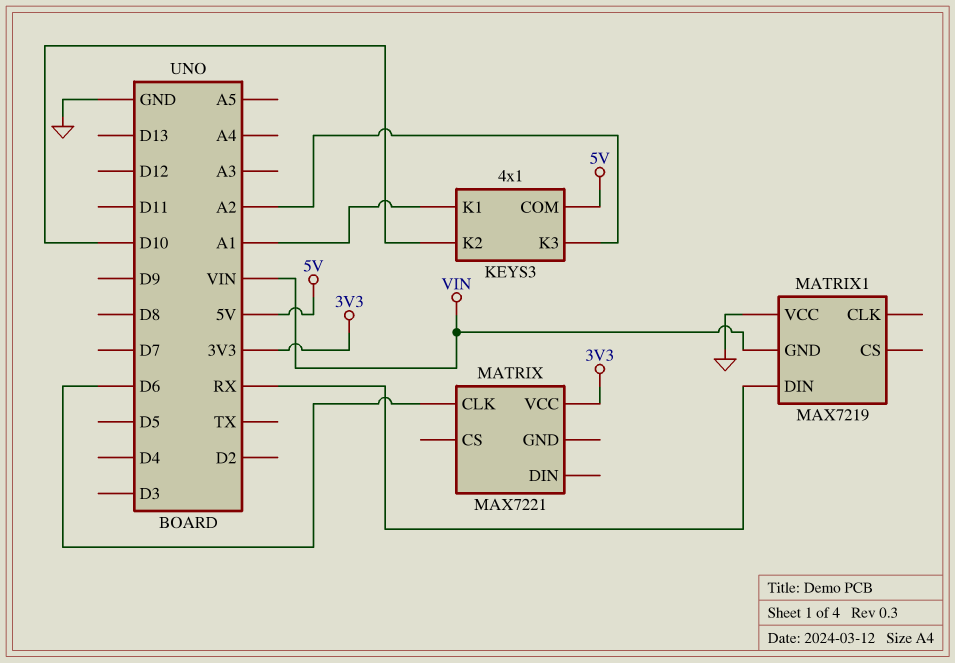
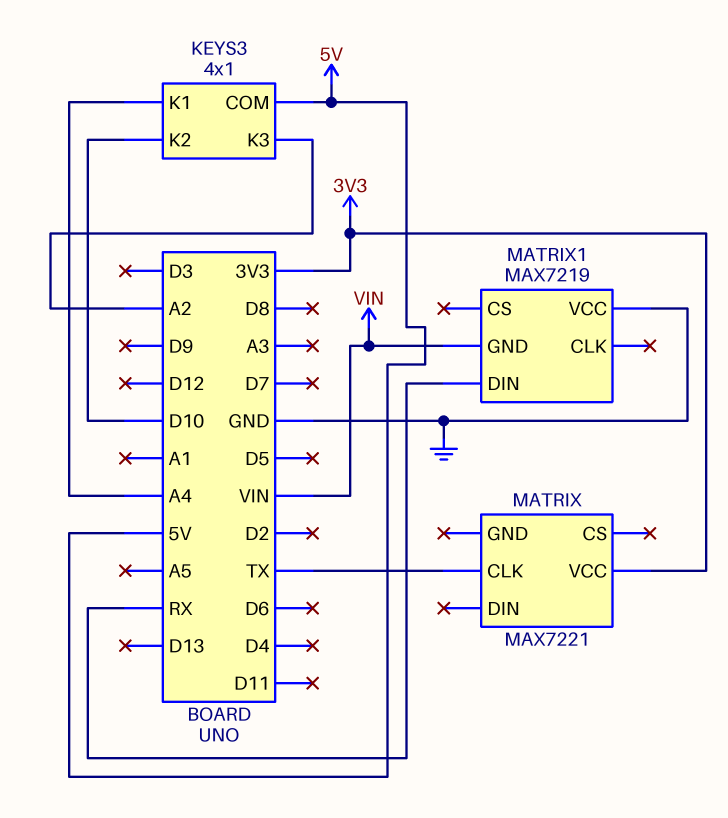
KEYS3 pin K1: A1 -> A4
MATRIX pin CLK: D6 -> TX

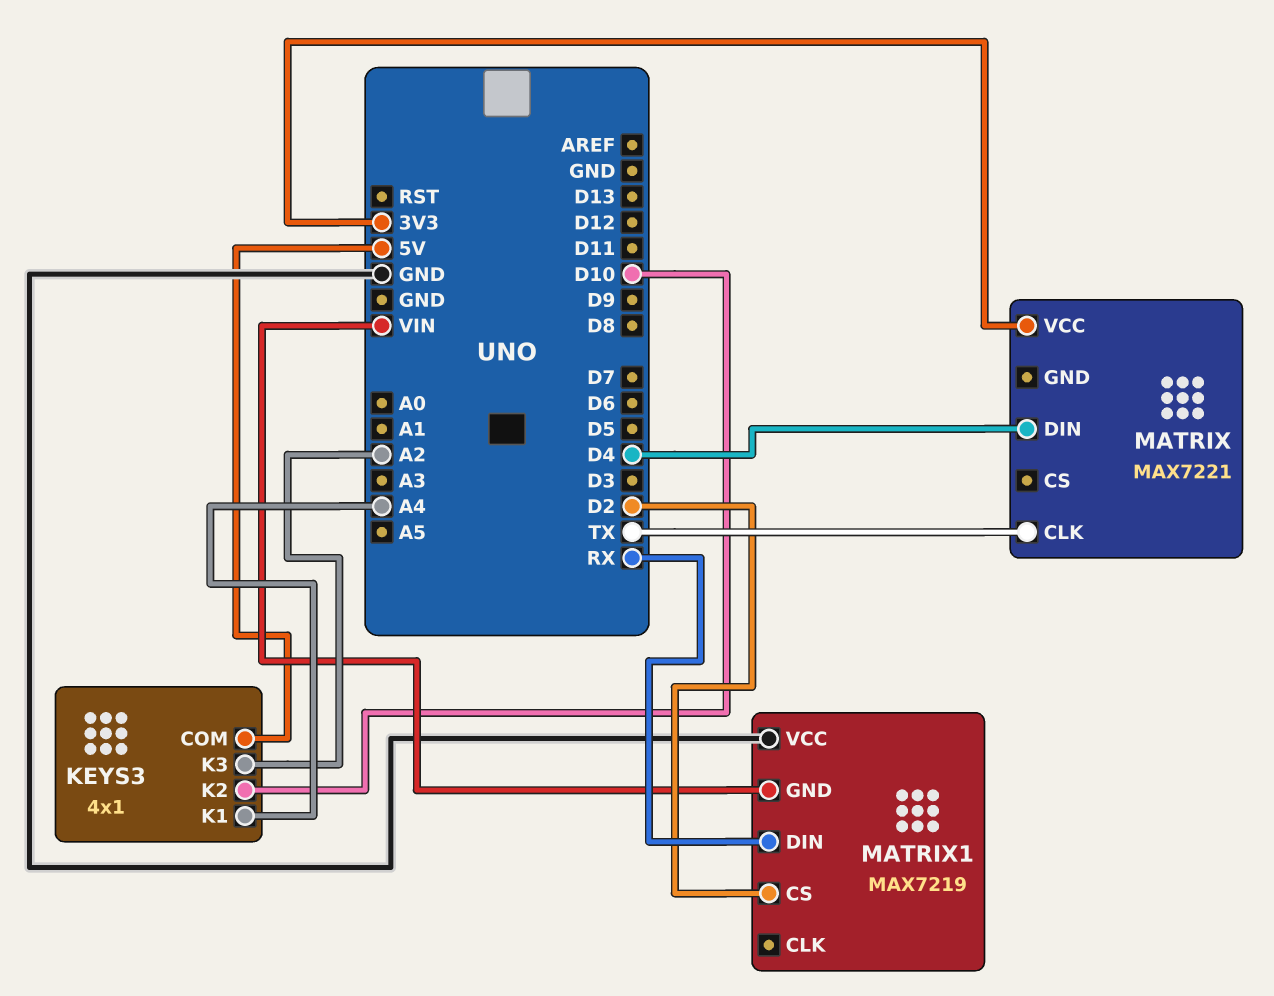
MATRIX pin DIN: none -> D4
MATRIX1 pin CS: none -> D2

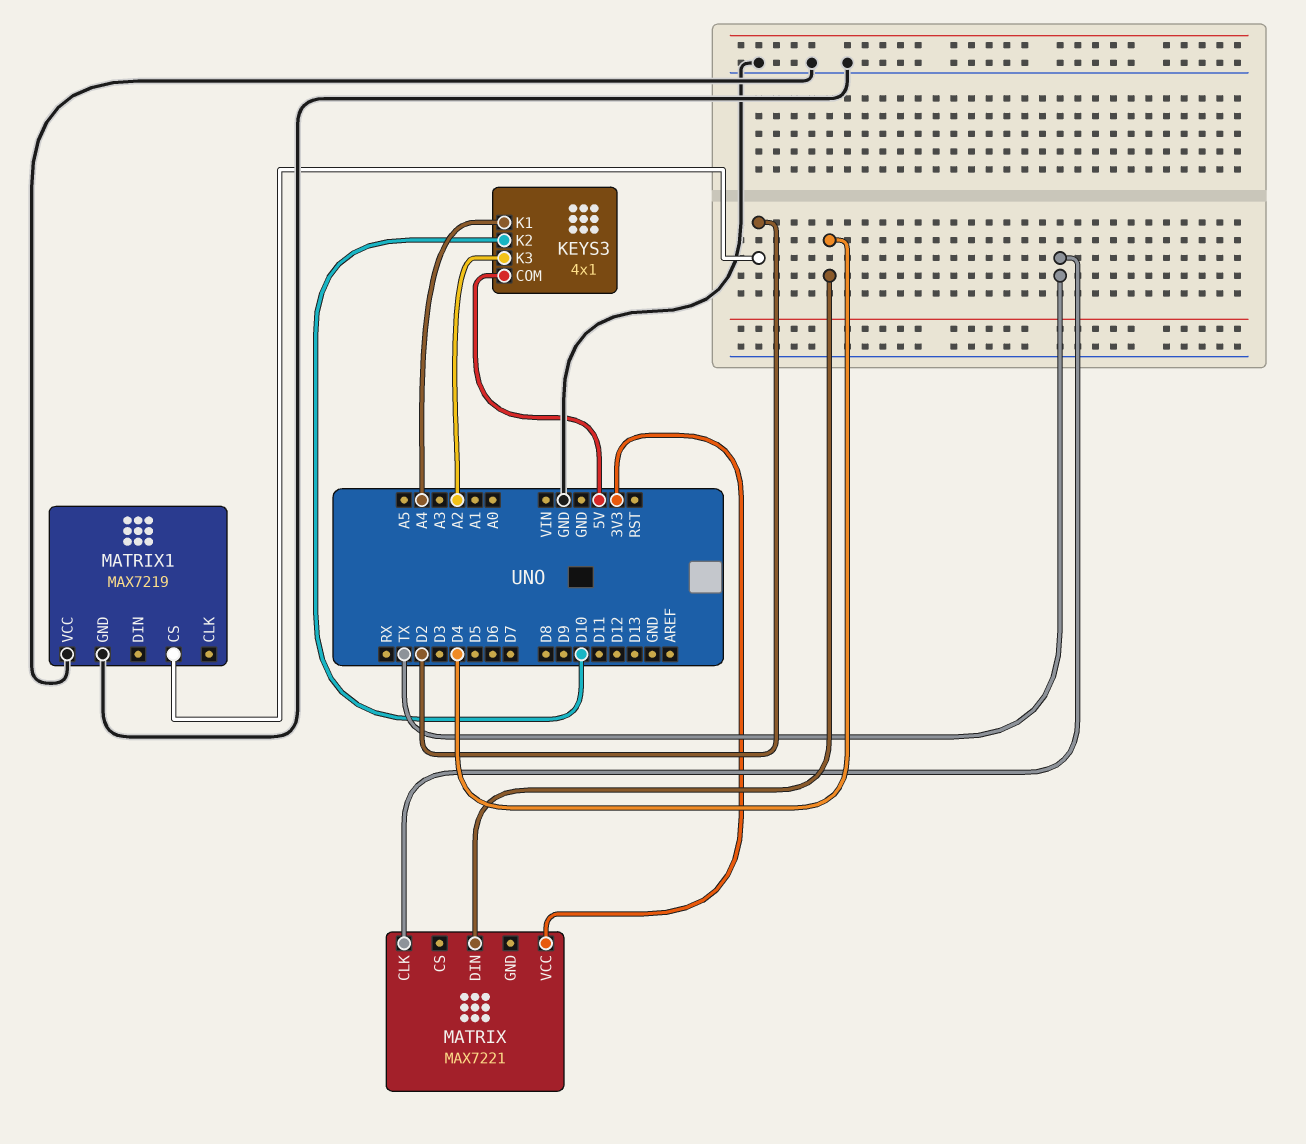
MATRIX1 pin DIN: RX -> none
MATRIX1 pin GND: VIN -> GND

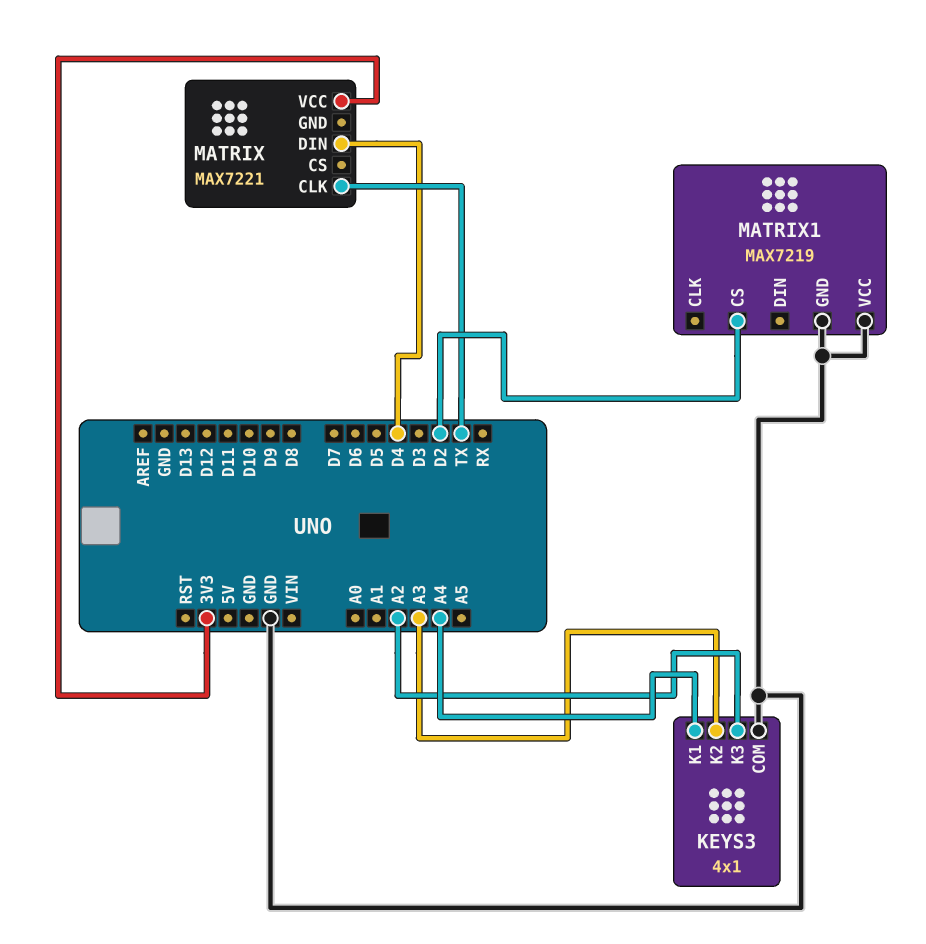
KEYS3 pin COM: 5V -> GND
KEYS3 pin K2: D10 -> A3

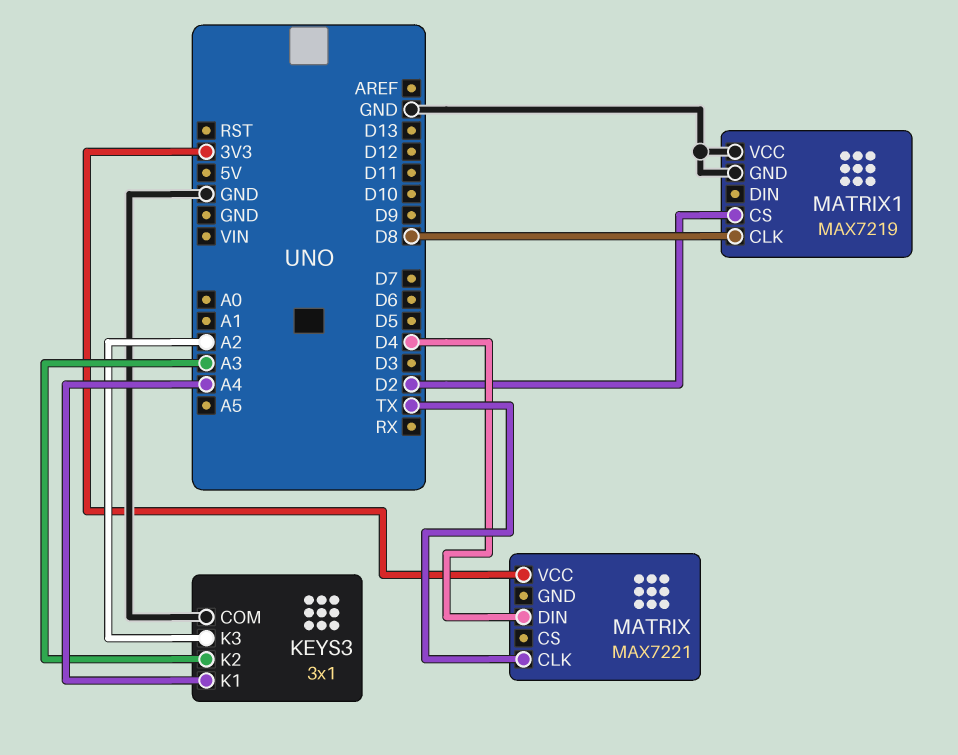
KEYS3: 4x1 -> 3x1
MATRIX1 pin CLK: none -> D8

